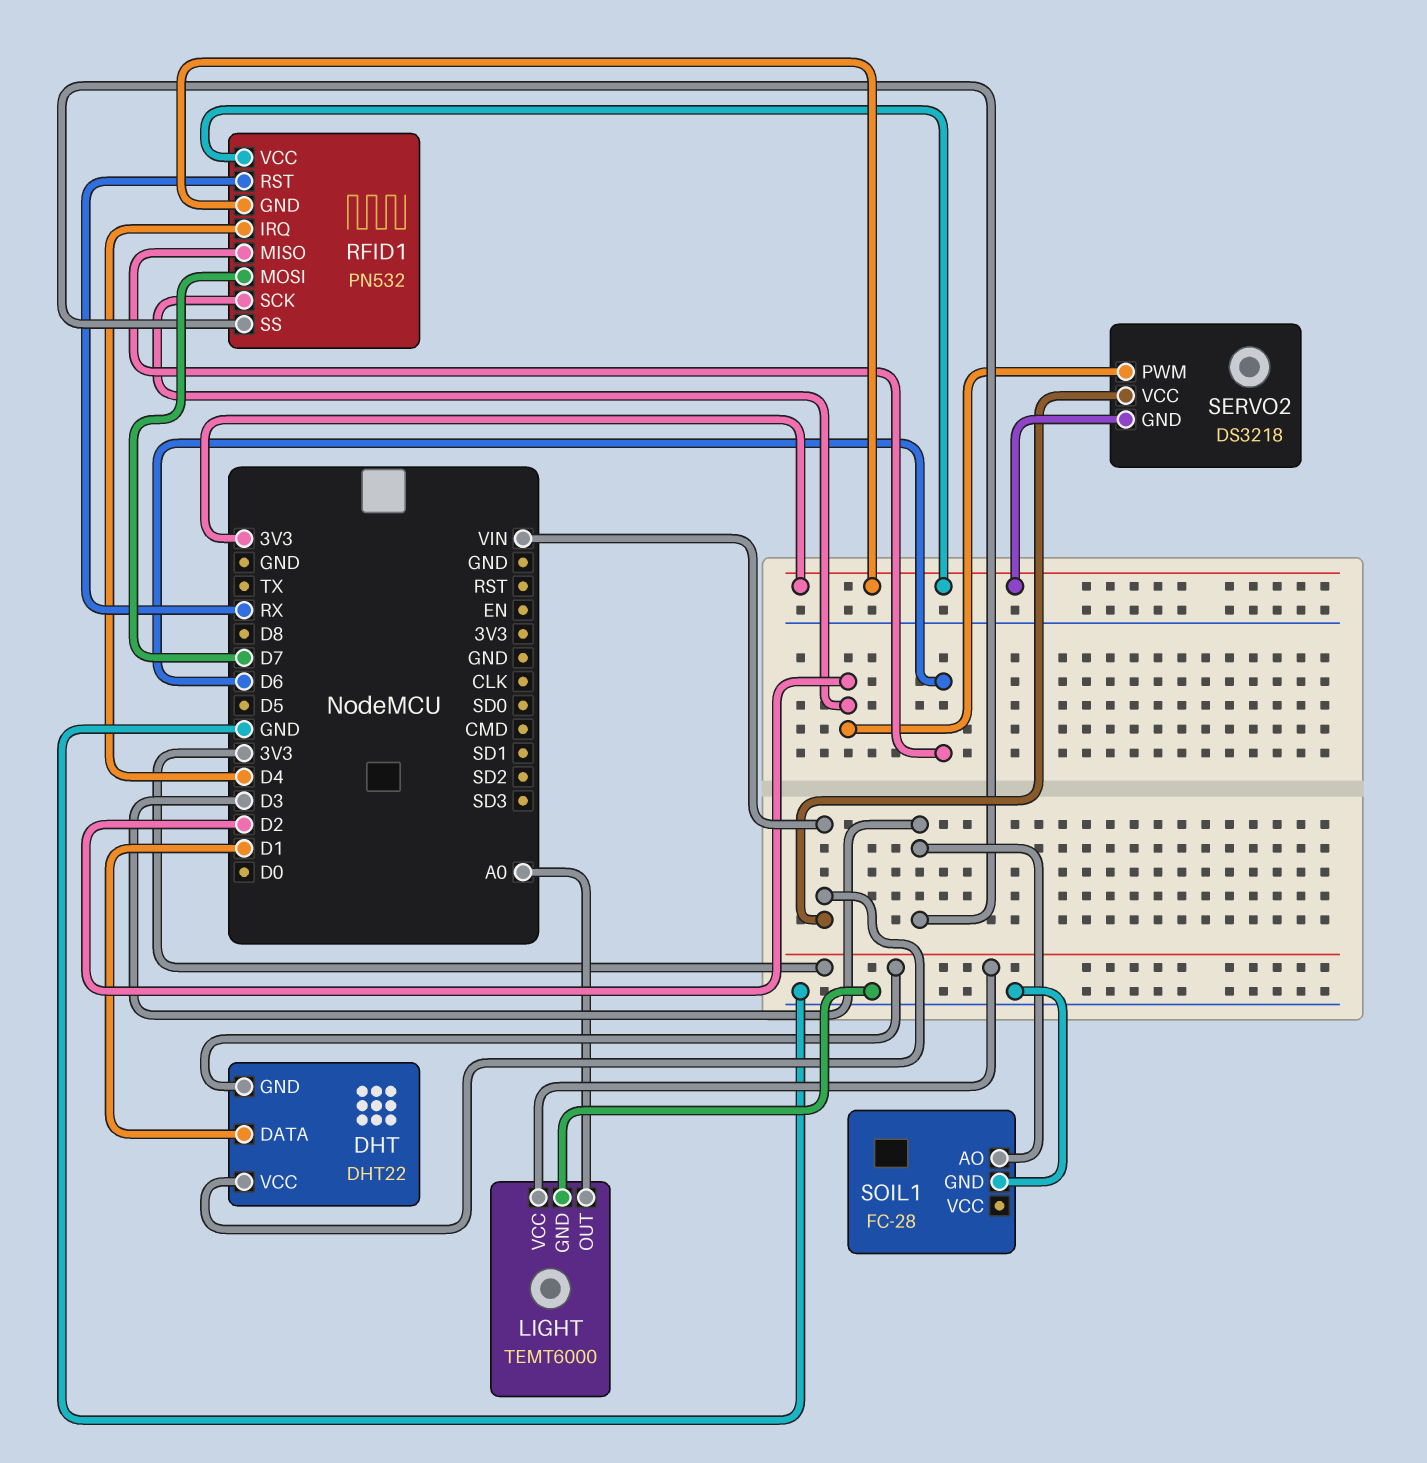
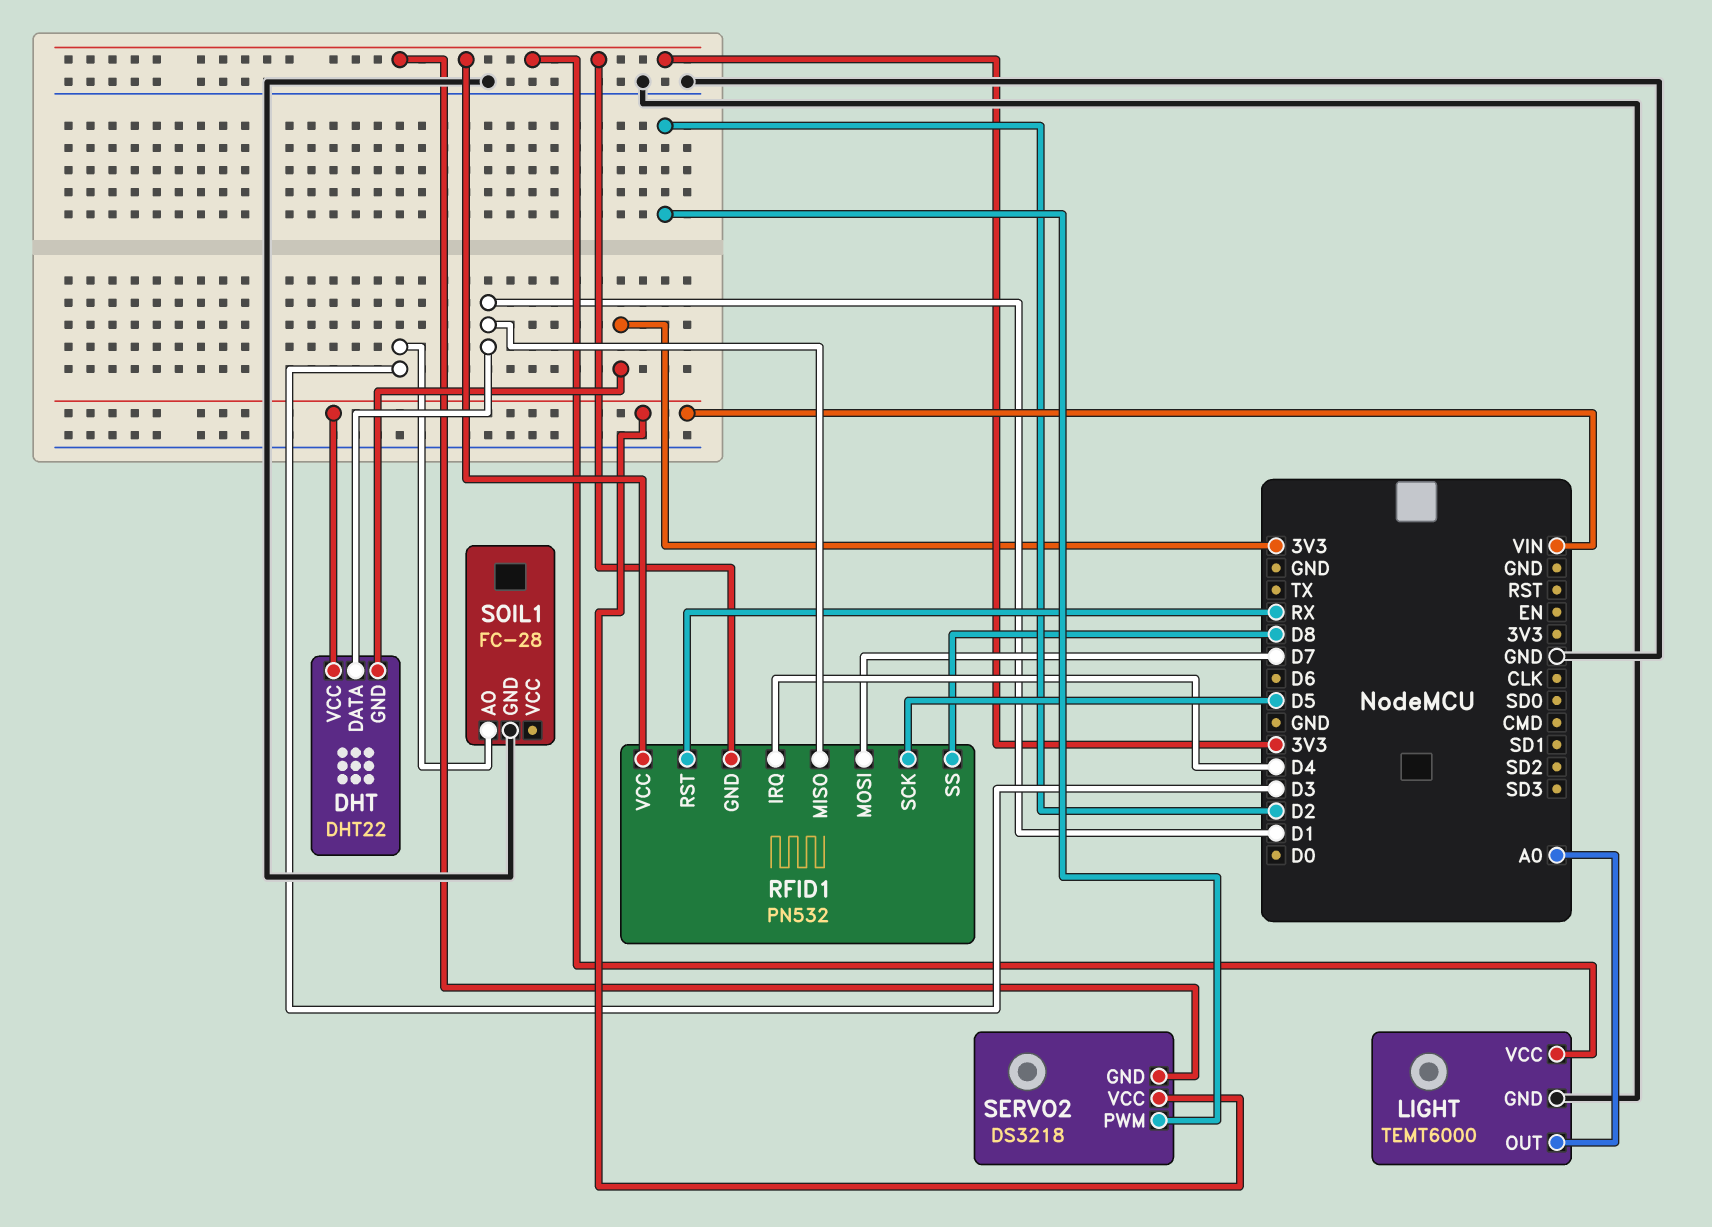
RFID1 pin MISO: D6 -> D1
RFID1 pin SCK: D2 -> D5
RFID1 pin SS: D3 -> D8

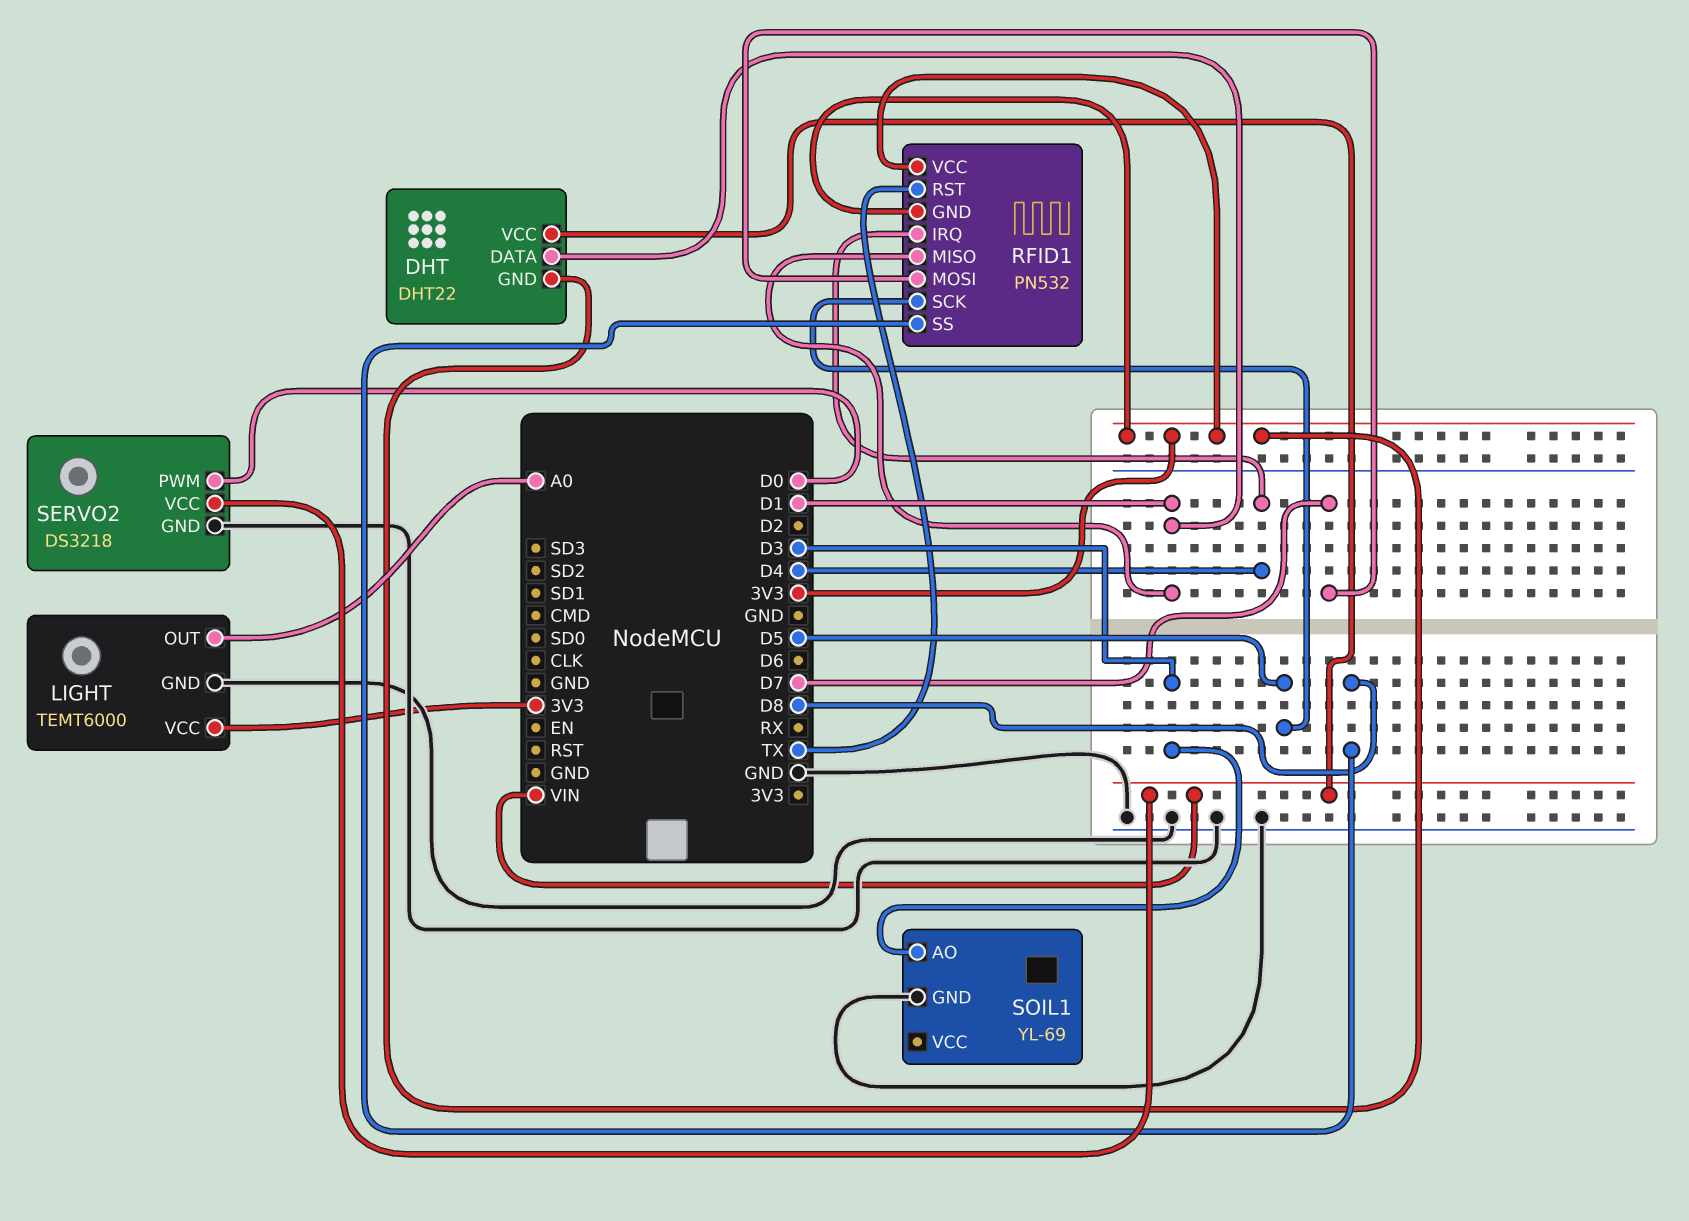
RFID1 pin RST: RX -> TX
SERVO2 pin GND: 3V3 -> GND
SERVO2 pin PWM: D2 -> D0
SOIL1: FC-28 -> YL-69

